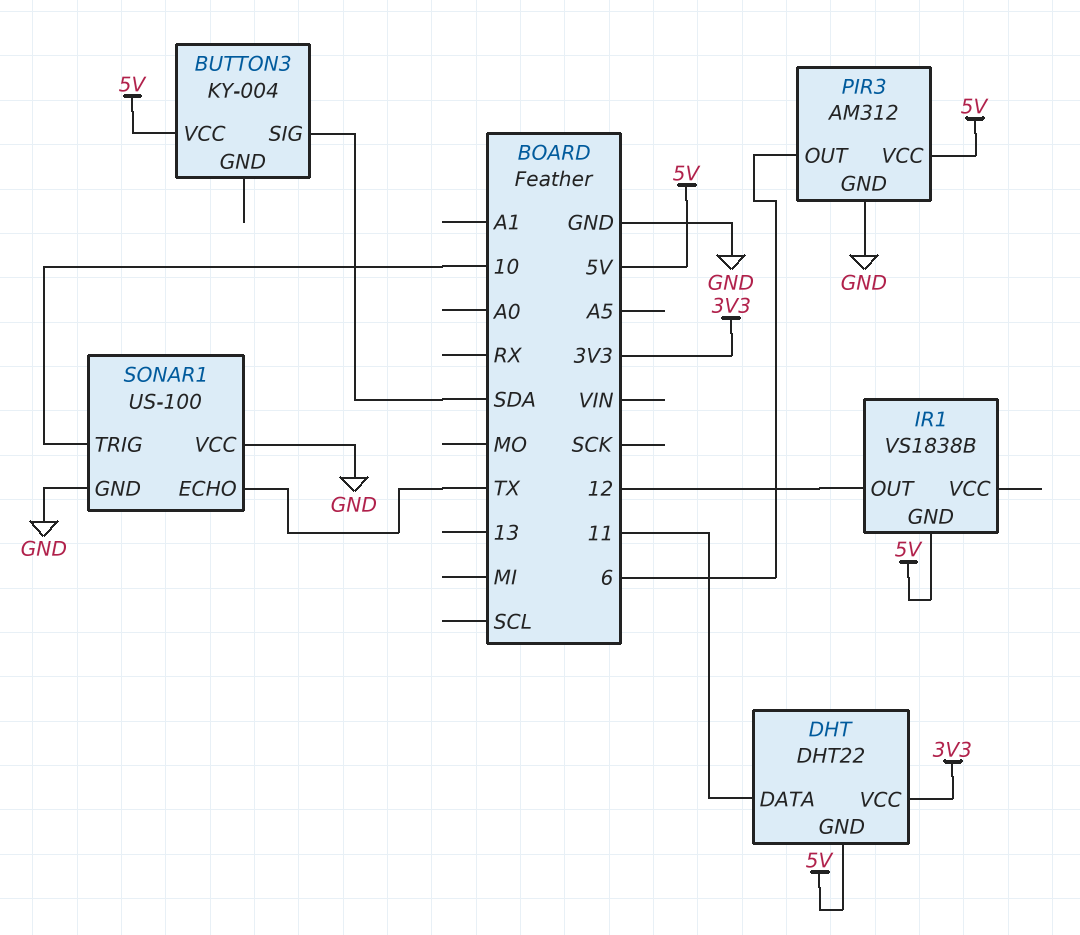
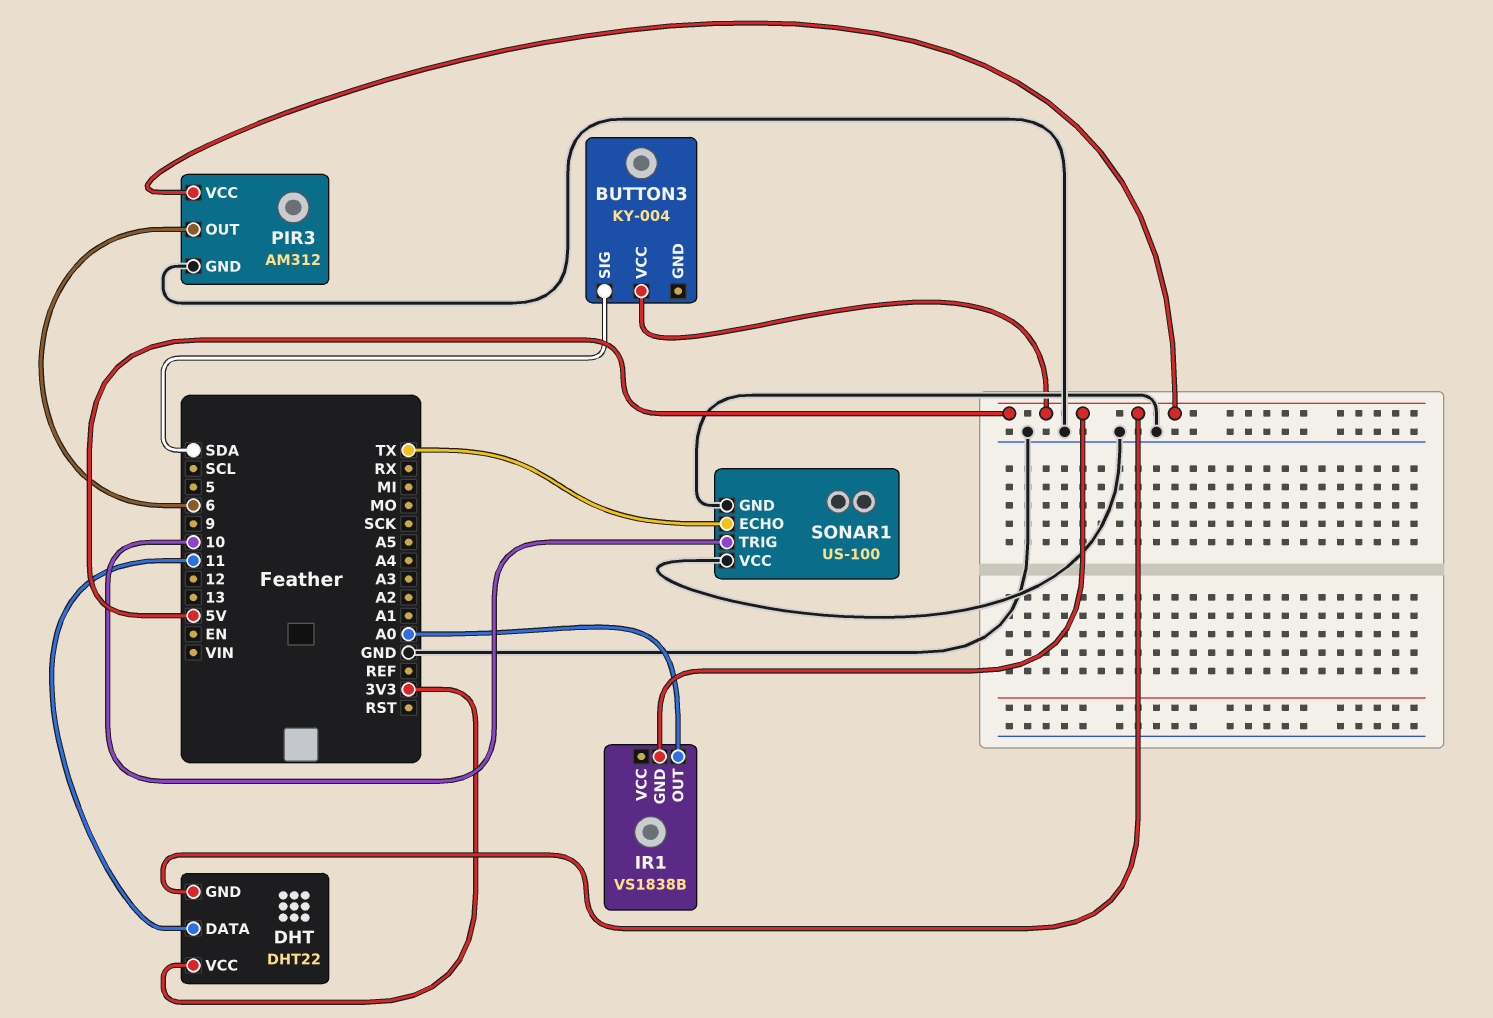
IR1 pin OUT: 12 -> A0

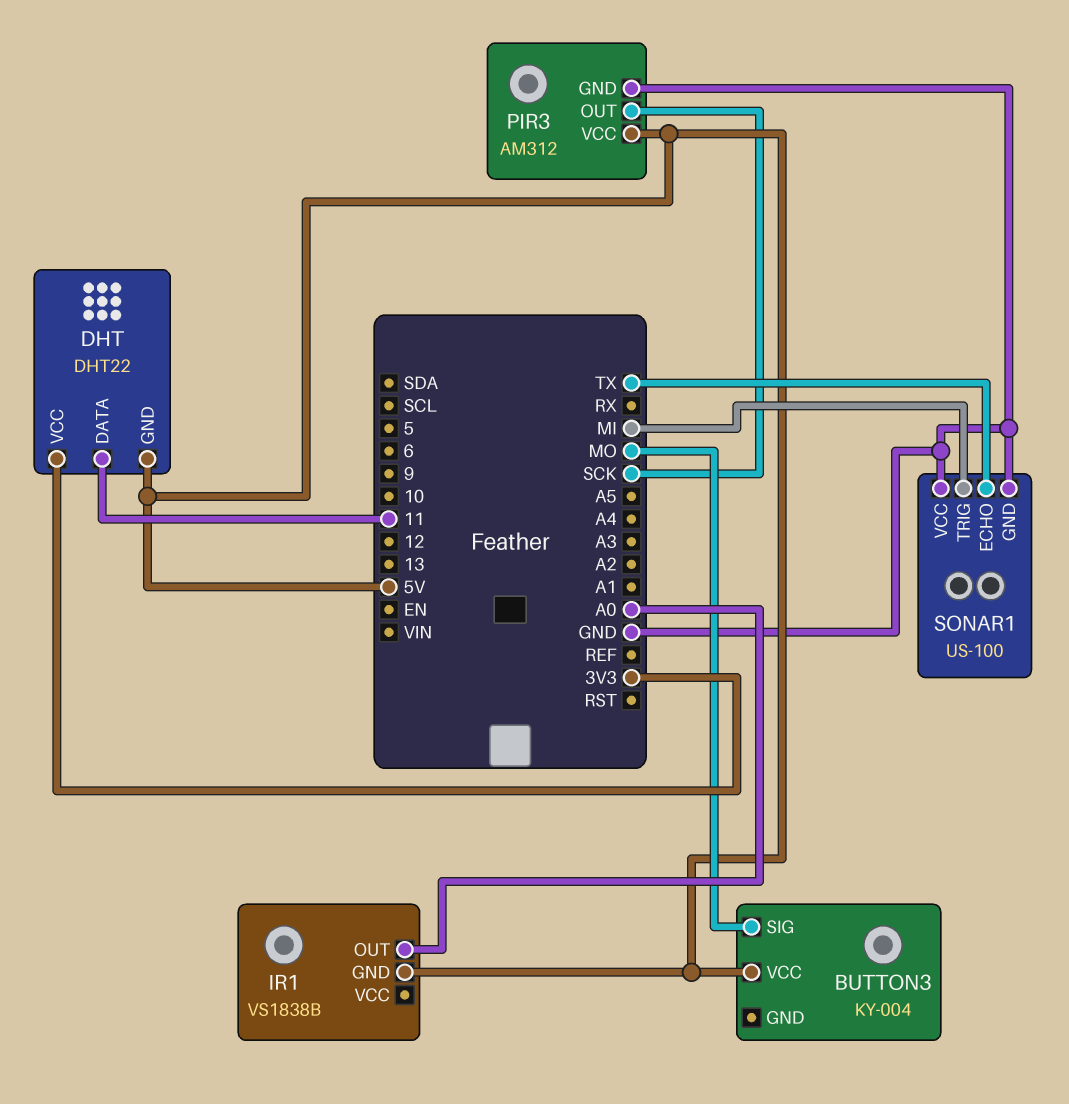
BUTTON3 pin SIG: SDA -> MO
PIR3 pin OUT: 6 -> SCK
SONAR1 pin TRIG: 10 -> MI

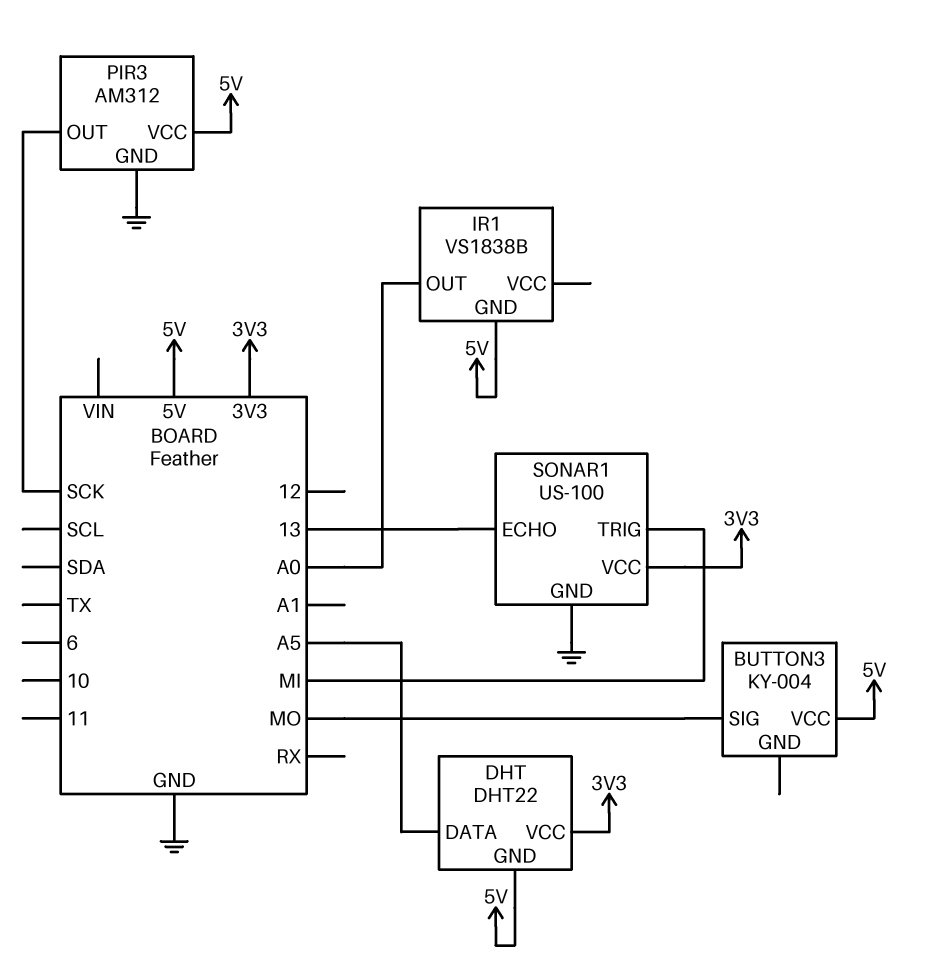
DHT pin DATA: 11 -> A5
SONAR1 pin ECHO: TX -> 13
SONAR1 pin VCC: GND -> 3V3

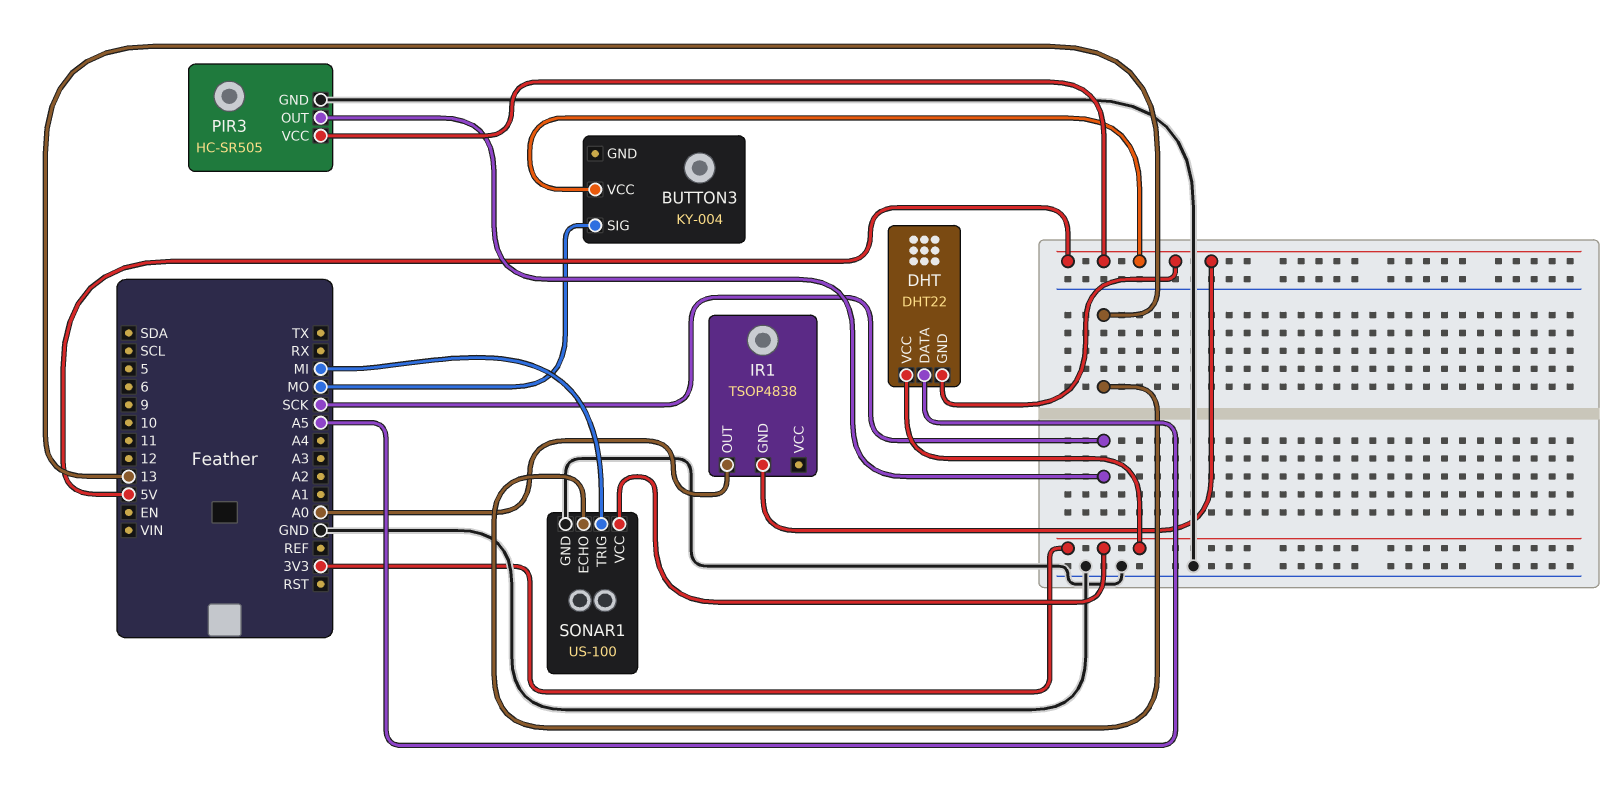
IR1: VS1838B -> TSOP4838
PIR3: AM312 -> HC-SR505

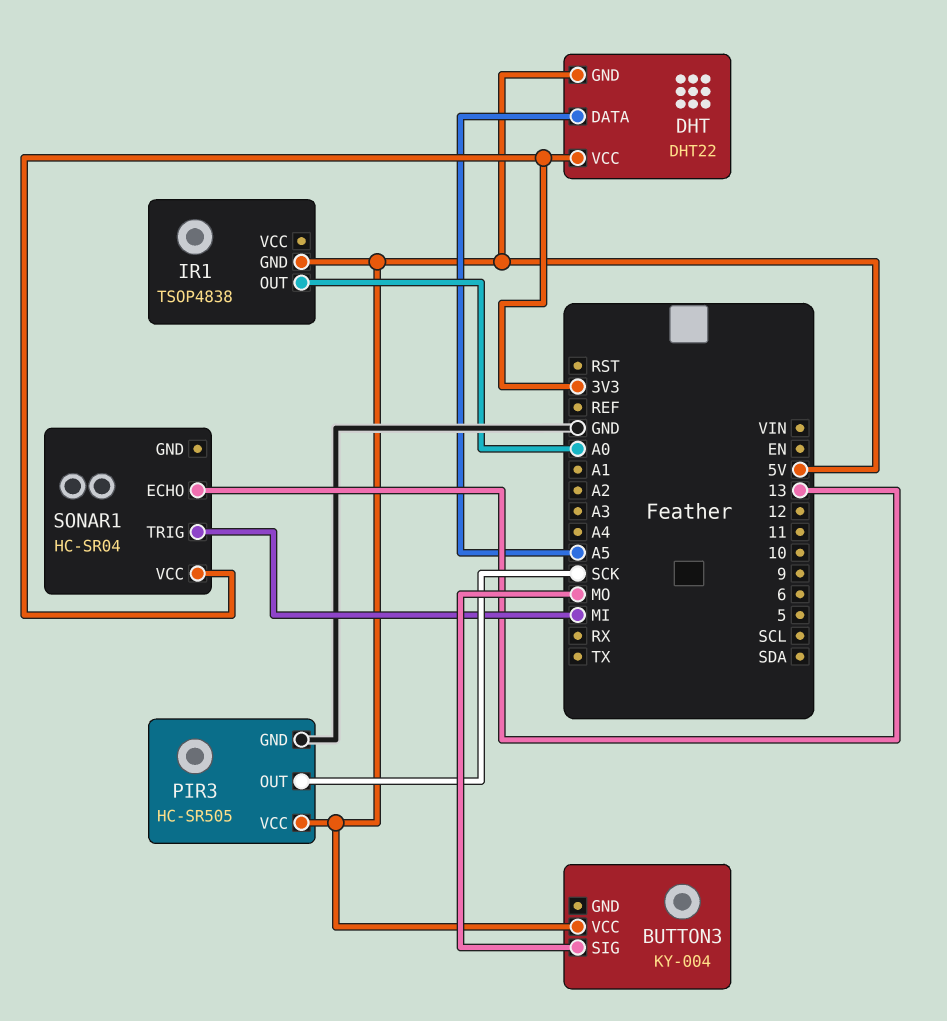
SONAR1: US-100 -> HC-SR04
SONAR1 pin GND: GND -> none

